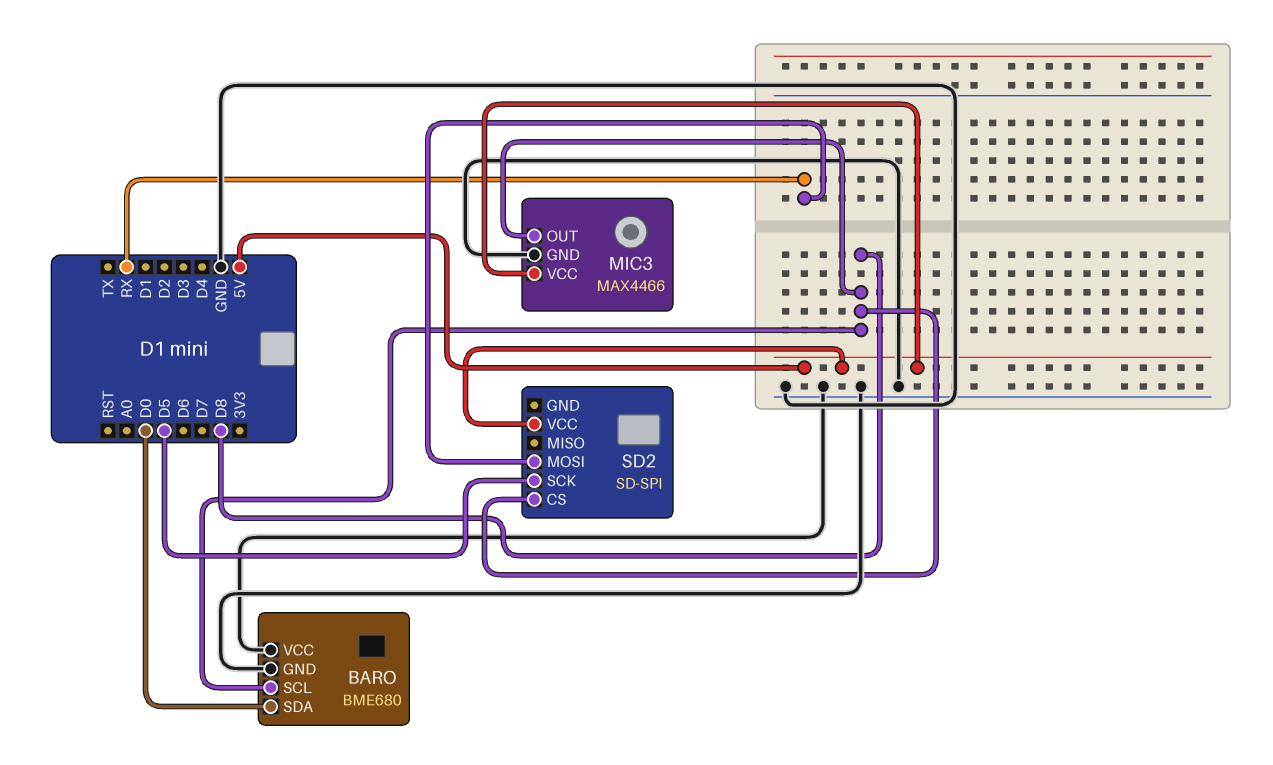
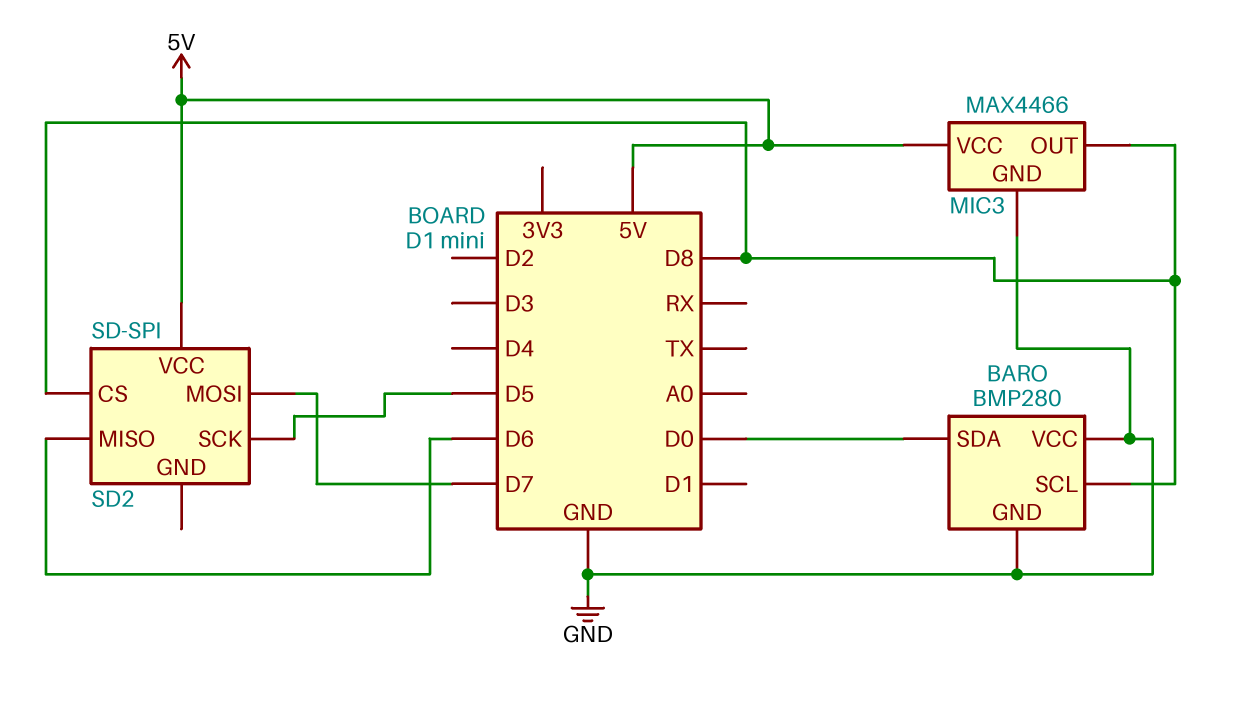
BARO: BME680 -> BMP280
SD2 pin MISO: none -> D6
SD2 pin MOSI: RX -> D7

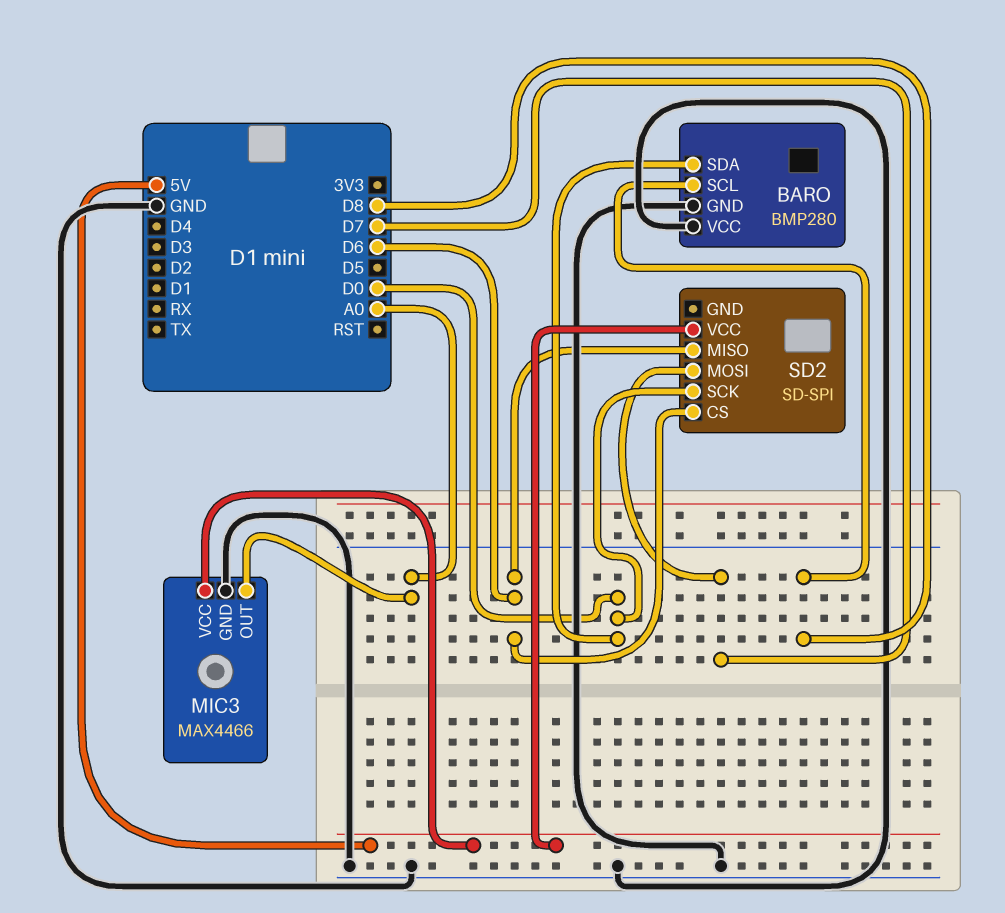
MIC3 pin OUT: D8 -> A0
SD2 pin CS: D8 -> D6
SD2 pin SCK: D5 -> D0

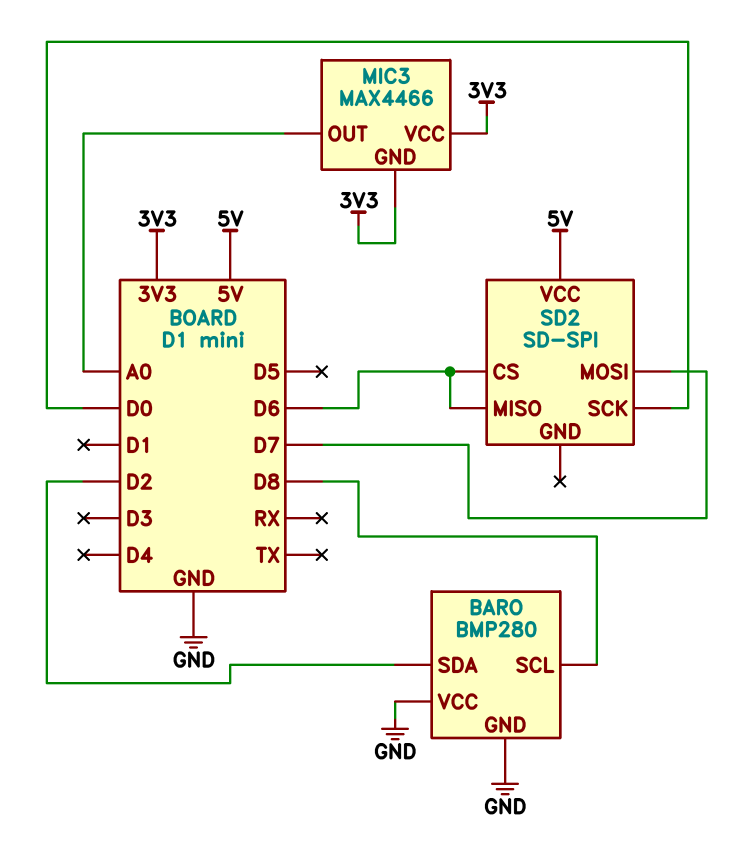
BARO pin SDA: D0 -> D2
MIC3 pin GND: GND -> 3V3
MIC3 pin VCC: 5V -> 3V3

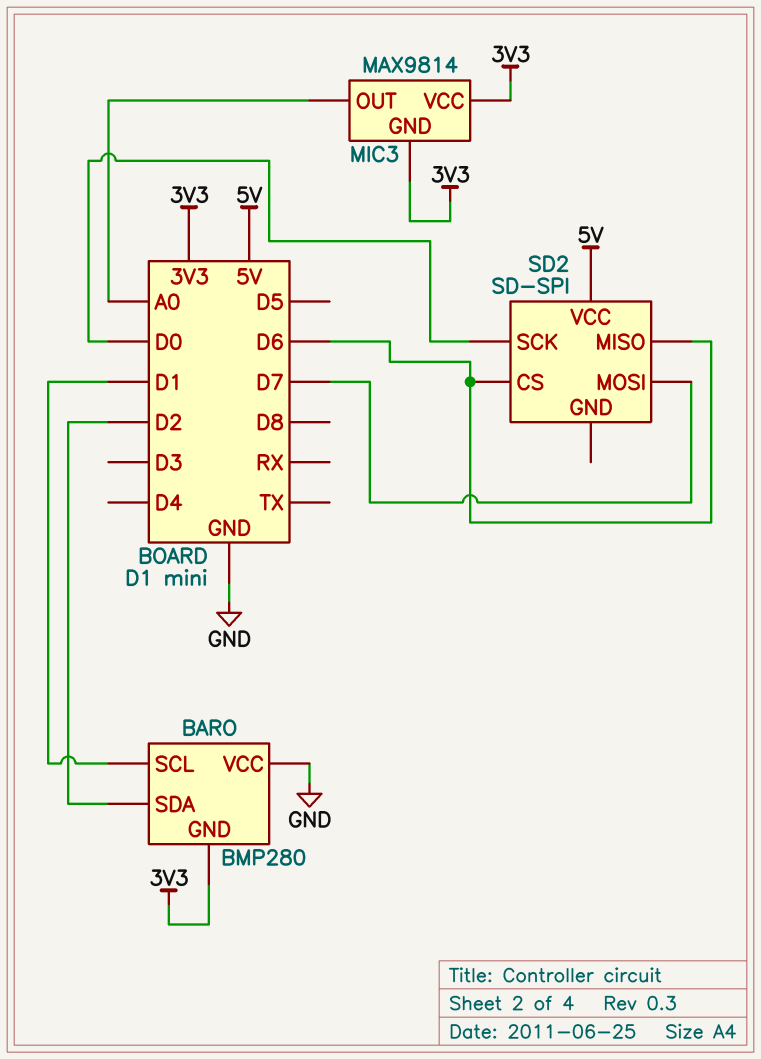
BARO pin GND: GND -> 3V3
BARO pin SCL: D8 -> D1
MIC3: MAX4466 -> MAX9814

